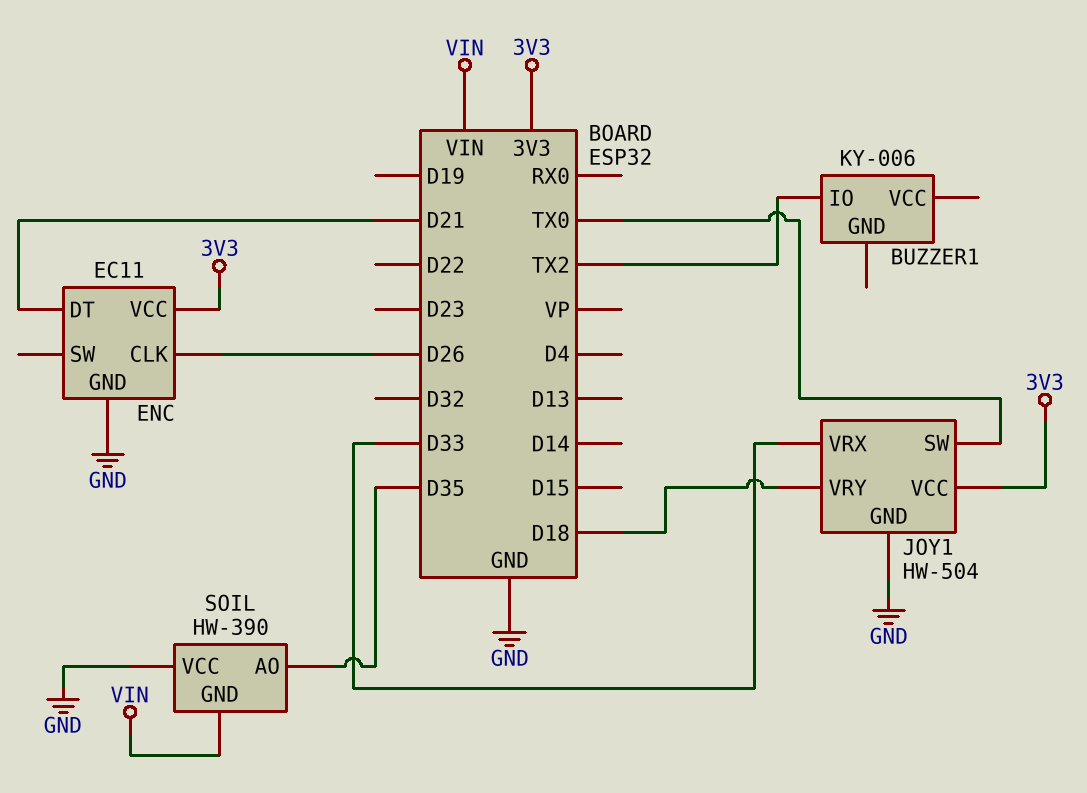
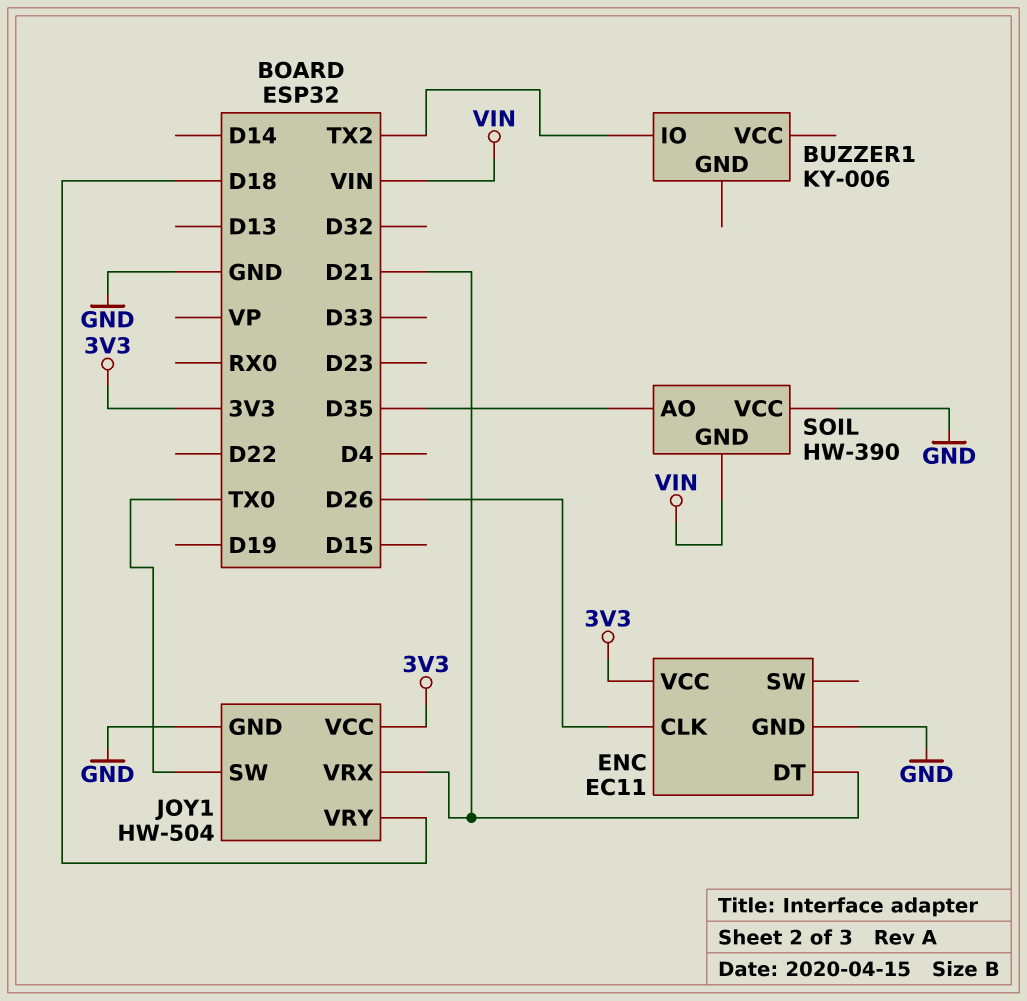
JOY1 pin VRX: D33 -> D21

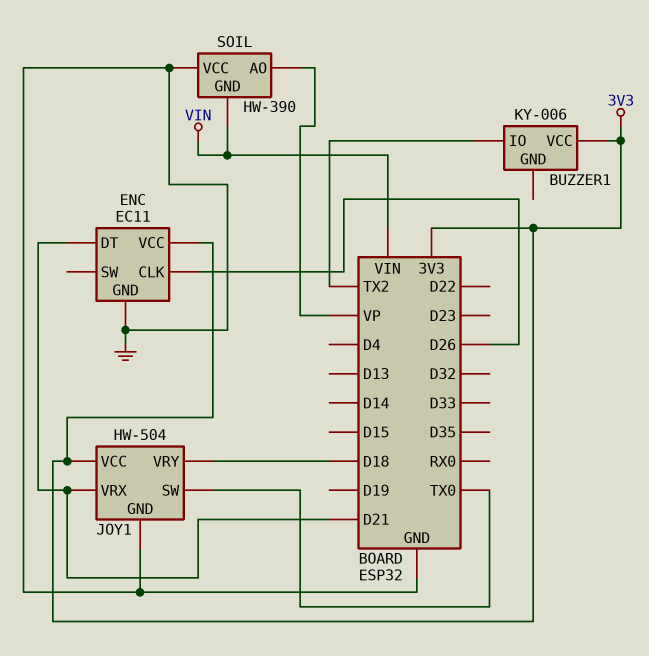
BUZZER1 pin VCC: none -> 3V3
SOIL pin AO: D35 -> VP

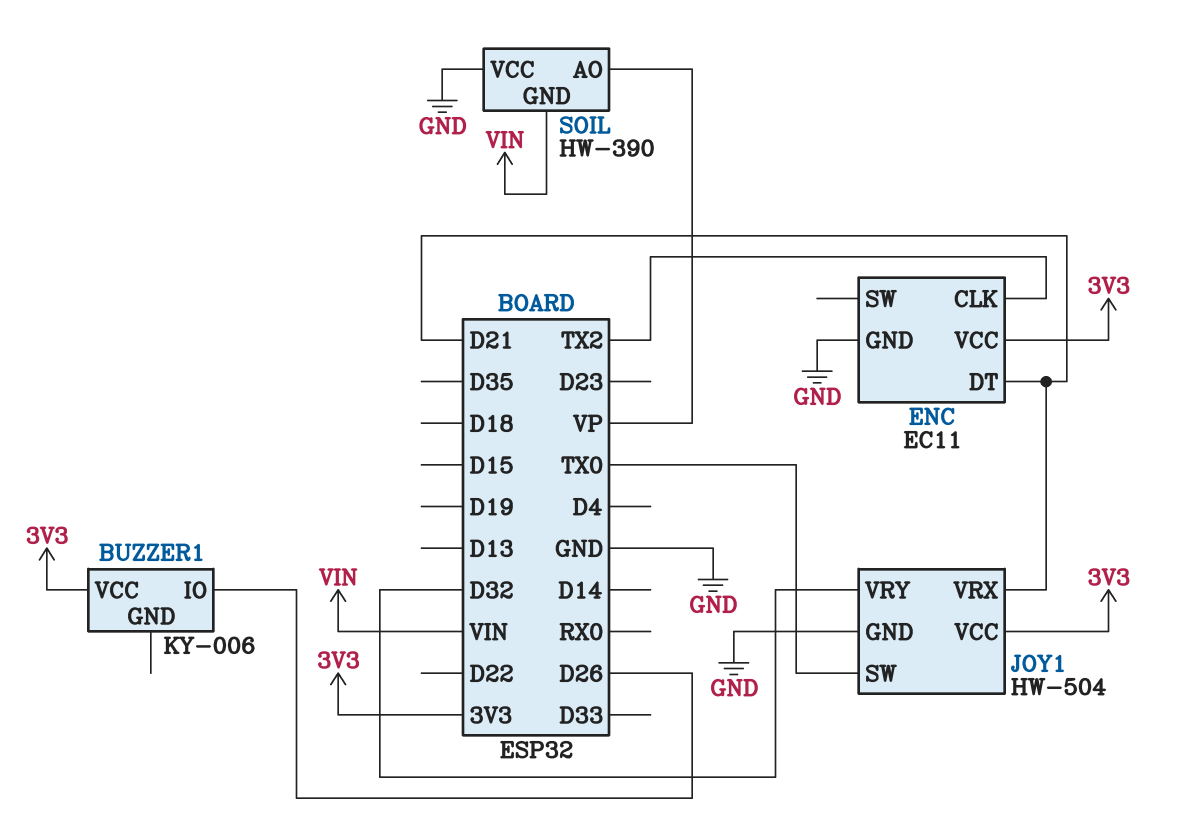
BUZZER1 pin IO: TX2 -> D26
ENC pin CLK: D26 -> TX2
JOY1 pin VRY: D18 -> D32

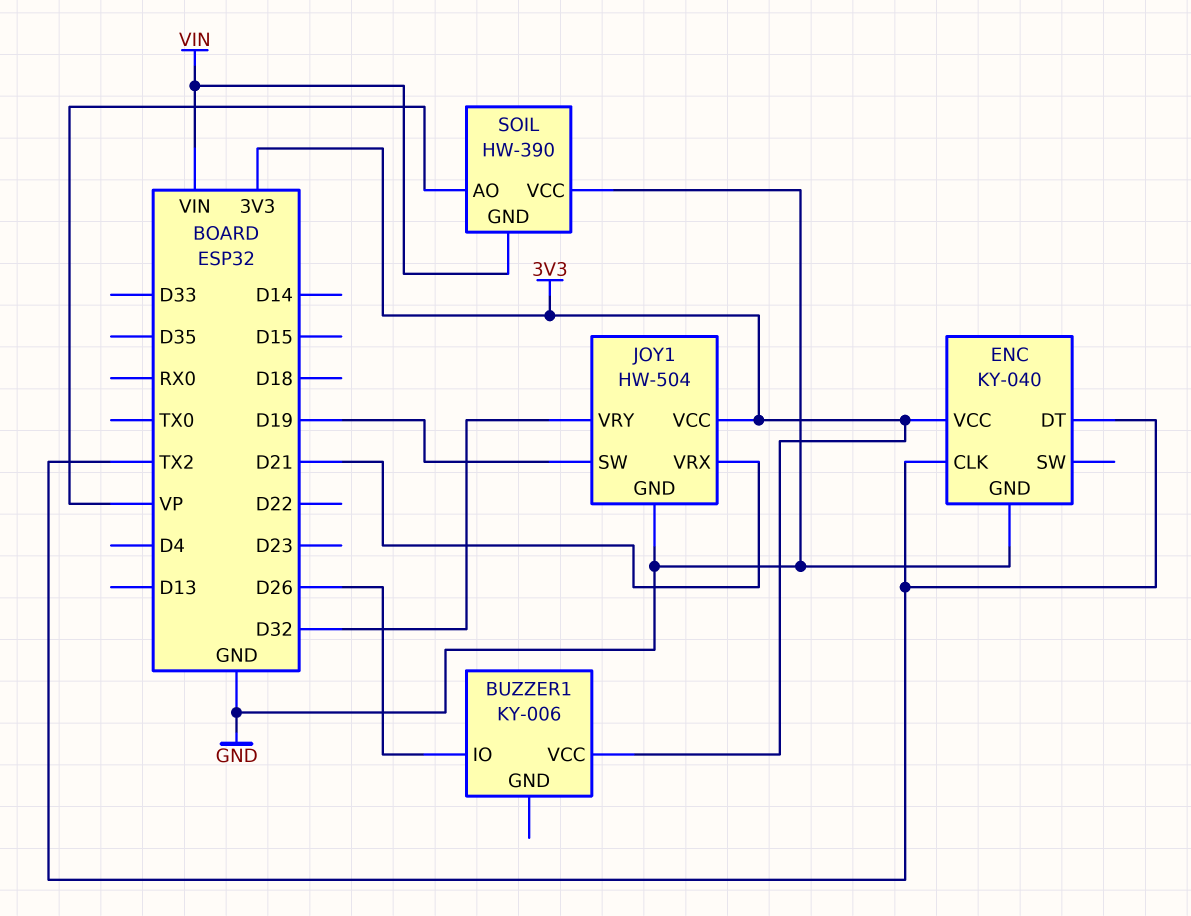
ENC: EC11 -> KY-040
ENC pin DT: D21 -> TX2
JOY1 pin SW: TX0 -> D19

